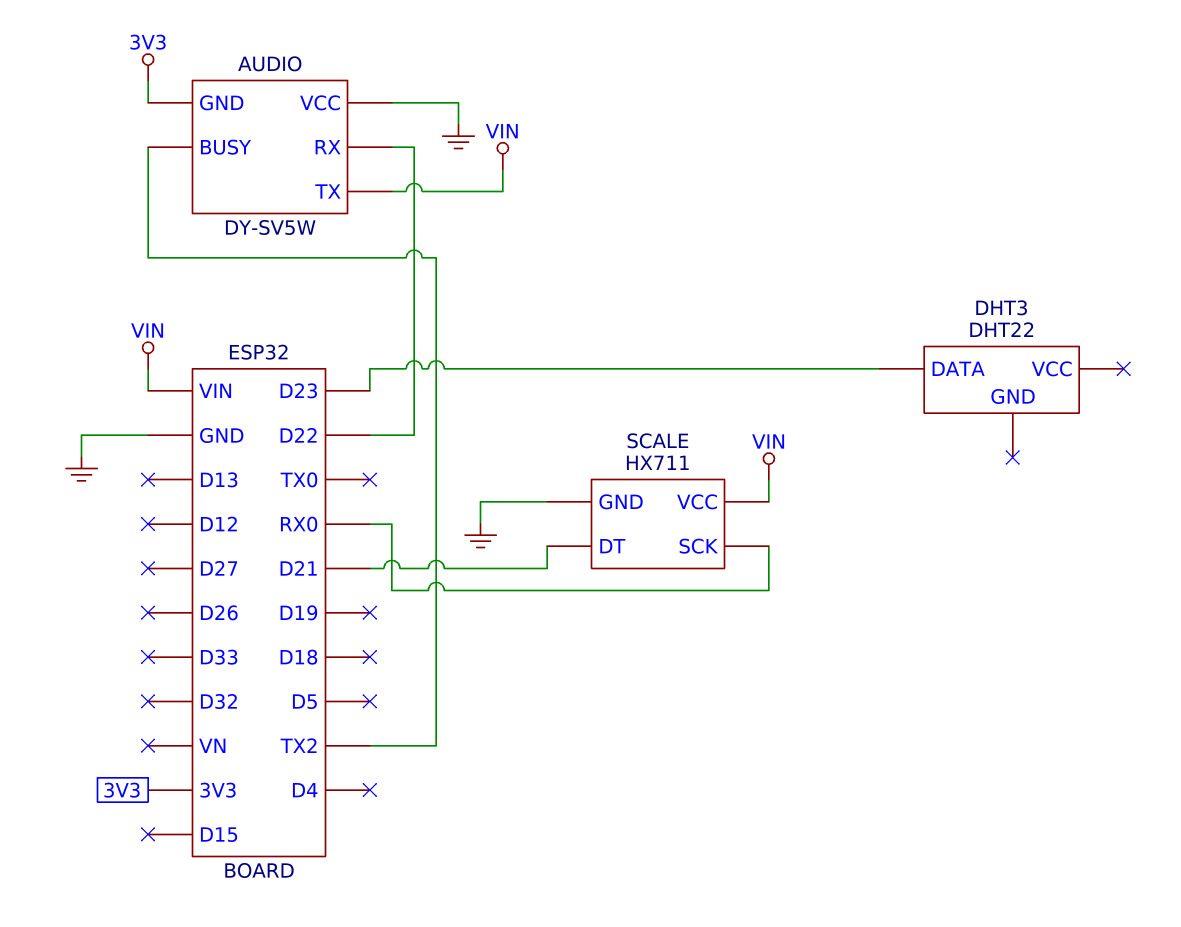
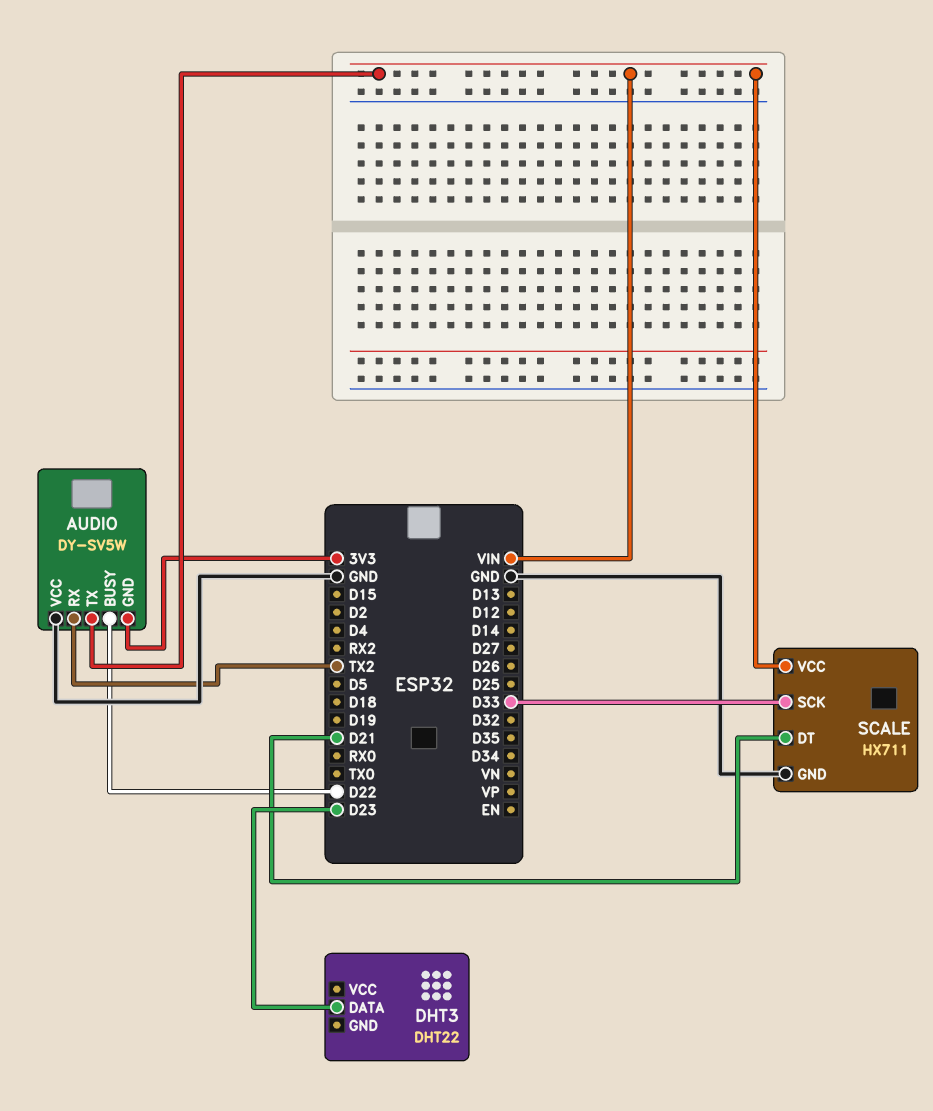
AUDIO pin BUSY: TX2 -> D22
AUDIO pin RX: D22 -> TX2
SCALE pin SCK: RX0 -> D33

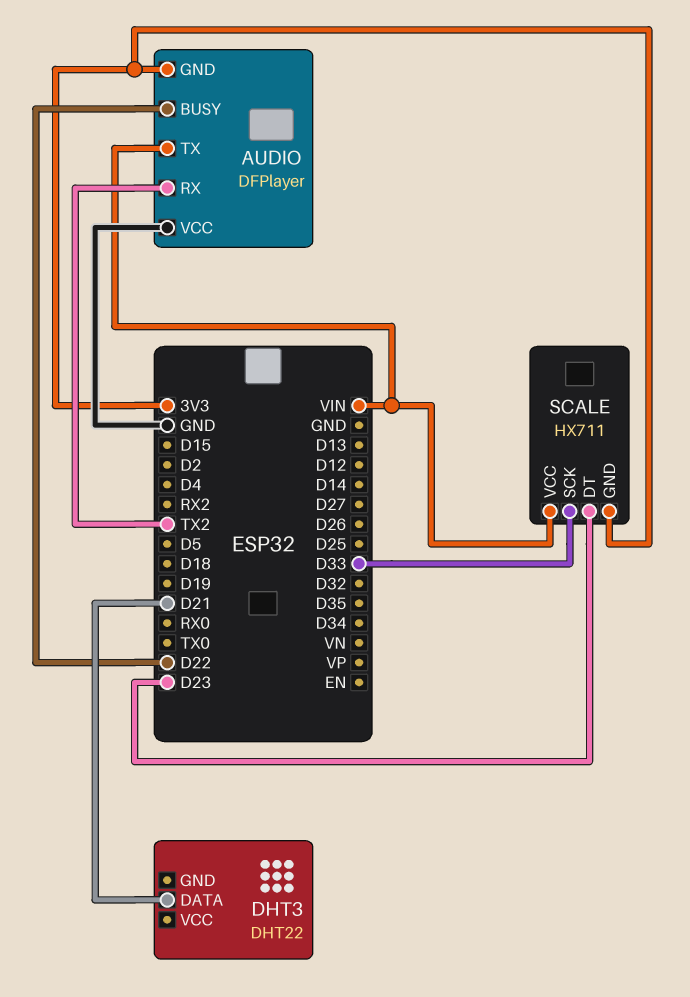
AUDIO: DY-SV5W -> DFPlayer
DHT3 pin DATA: D23 -> D21
SCALE pin DT: D21 -> D23
SCALE pin GND: GND -> 3V3

